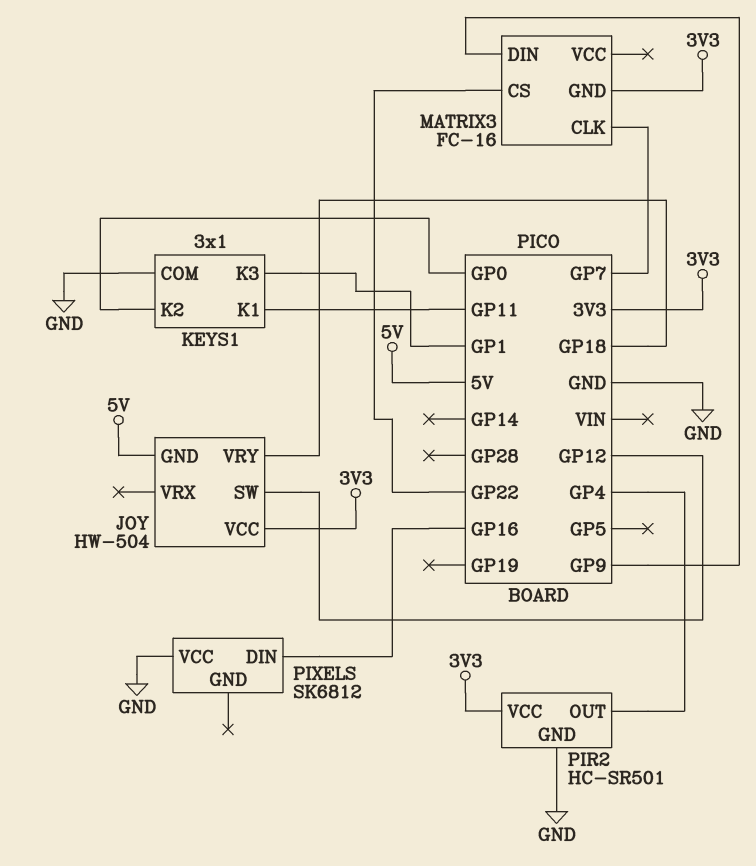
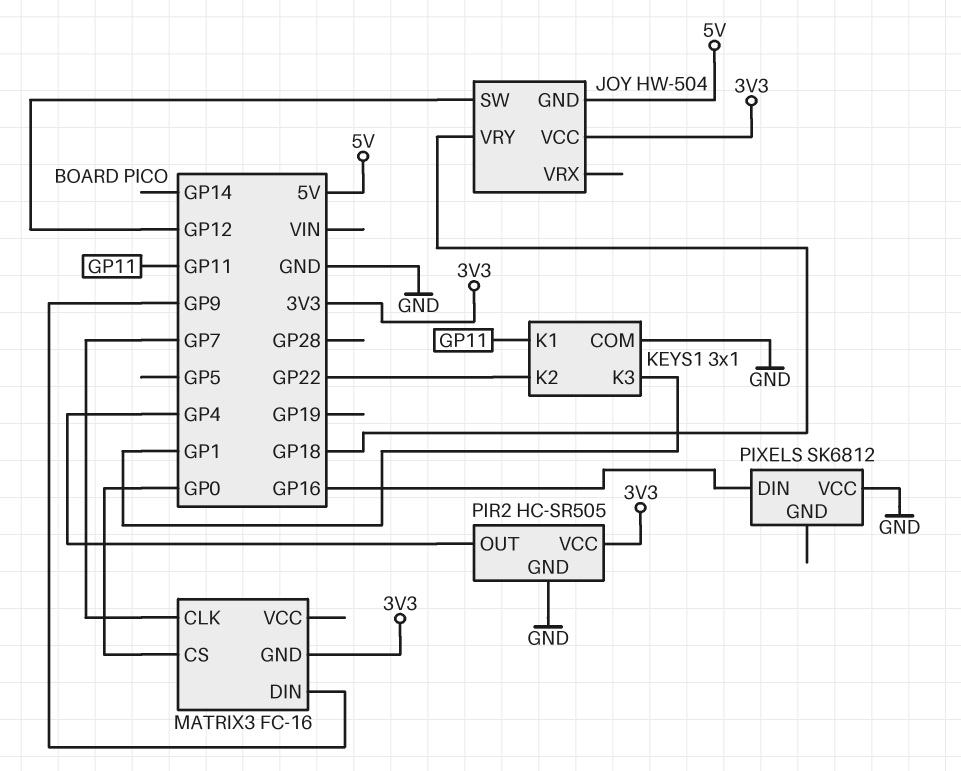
KEYS1 pin K2: GP0 -> GP22
MATRIX3 pin CS: GP22 -> GP0
PIR2: HC-SR501 -> HC-SR505

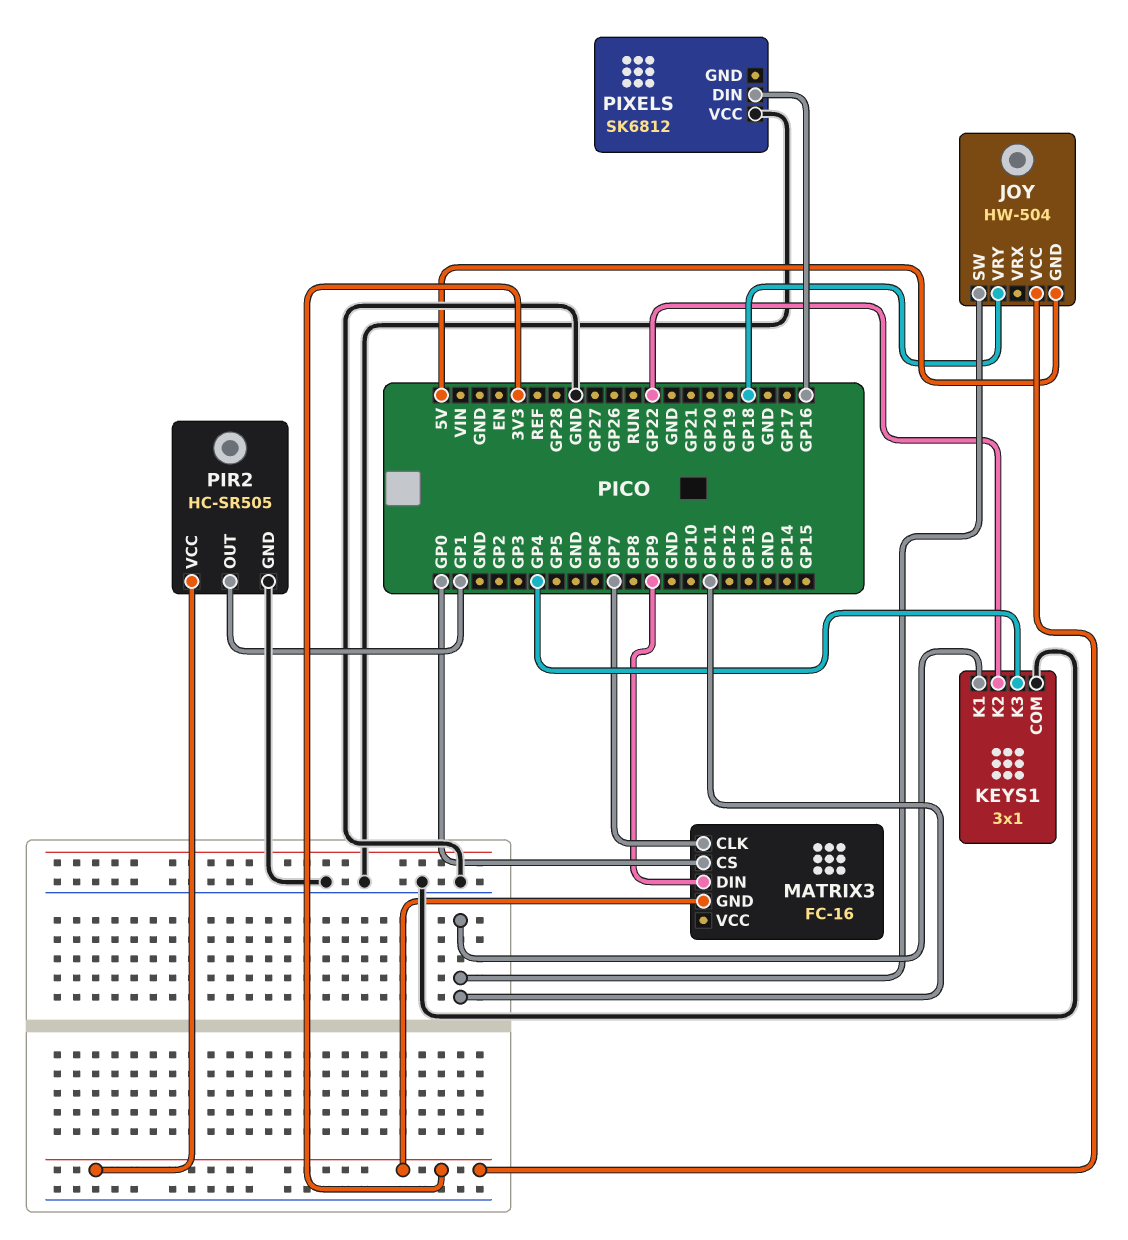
JOY pin SW: GP12 -> GP11
KEYS1 pin K3: GP1 -> GP4
PIR2 pin OUT: GP4 -> GP1

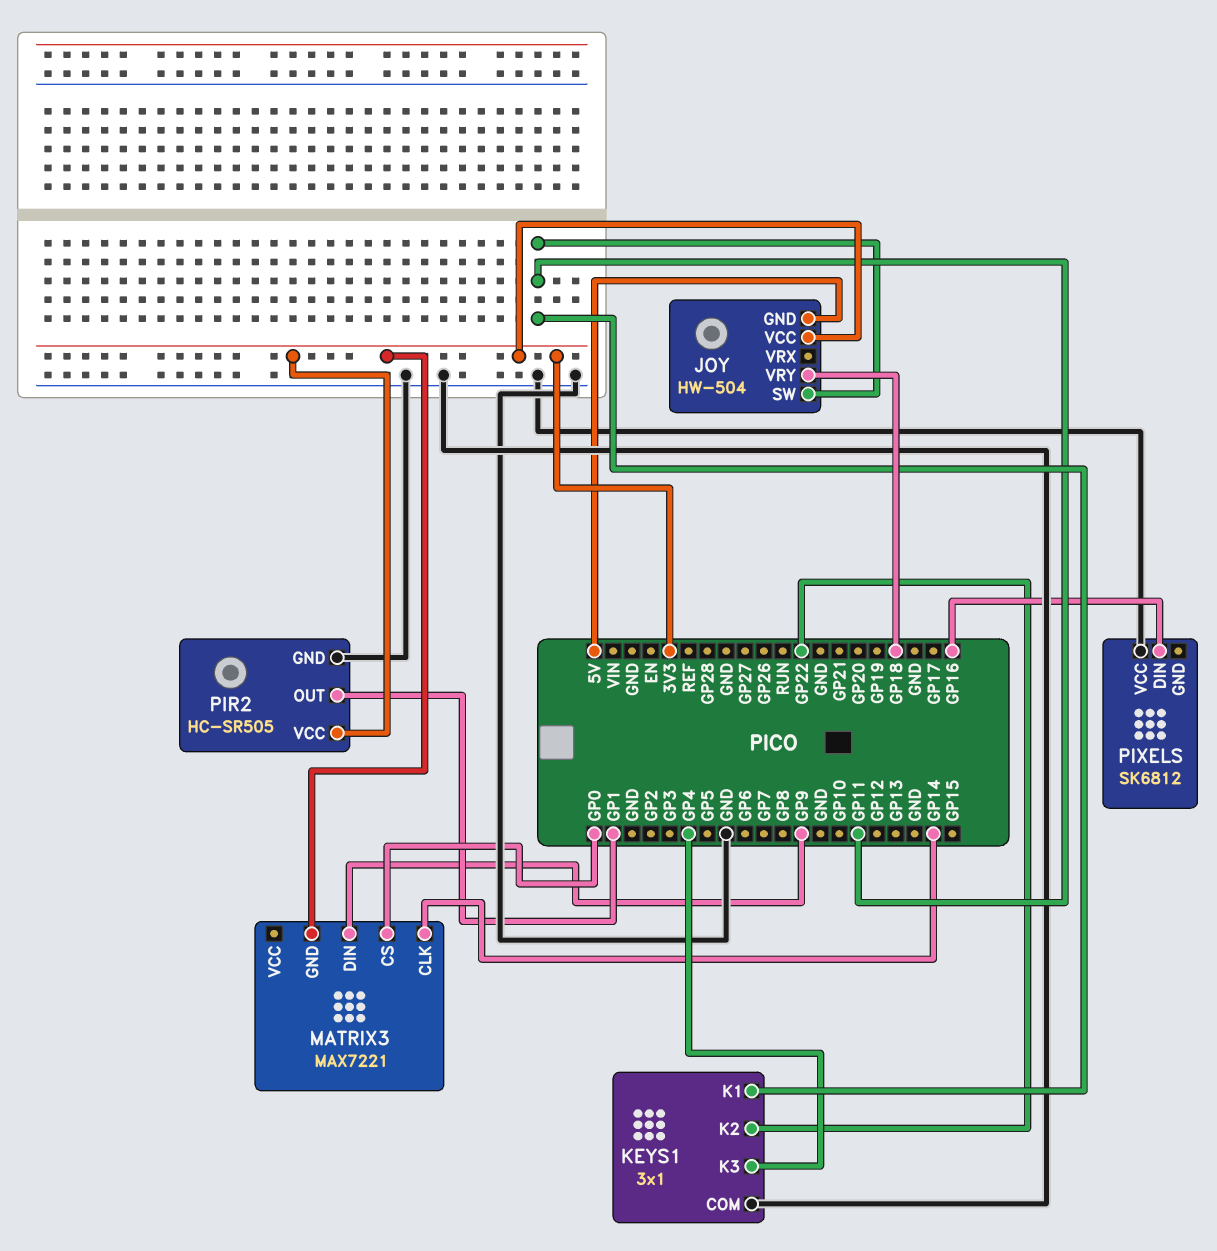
MATRIX3: FC-16 -> MAX7221
MATRIX3 pin CLK: GP7 -> GP14

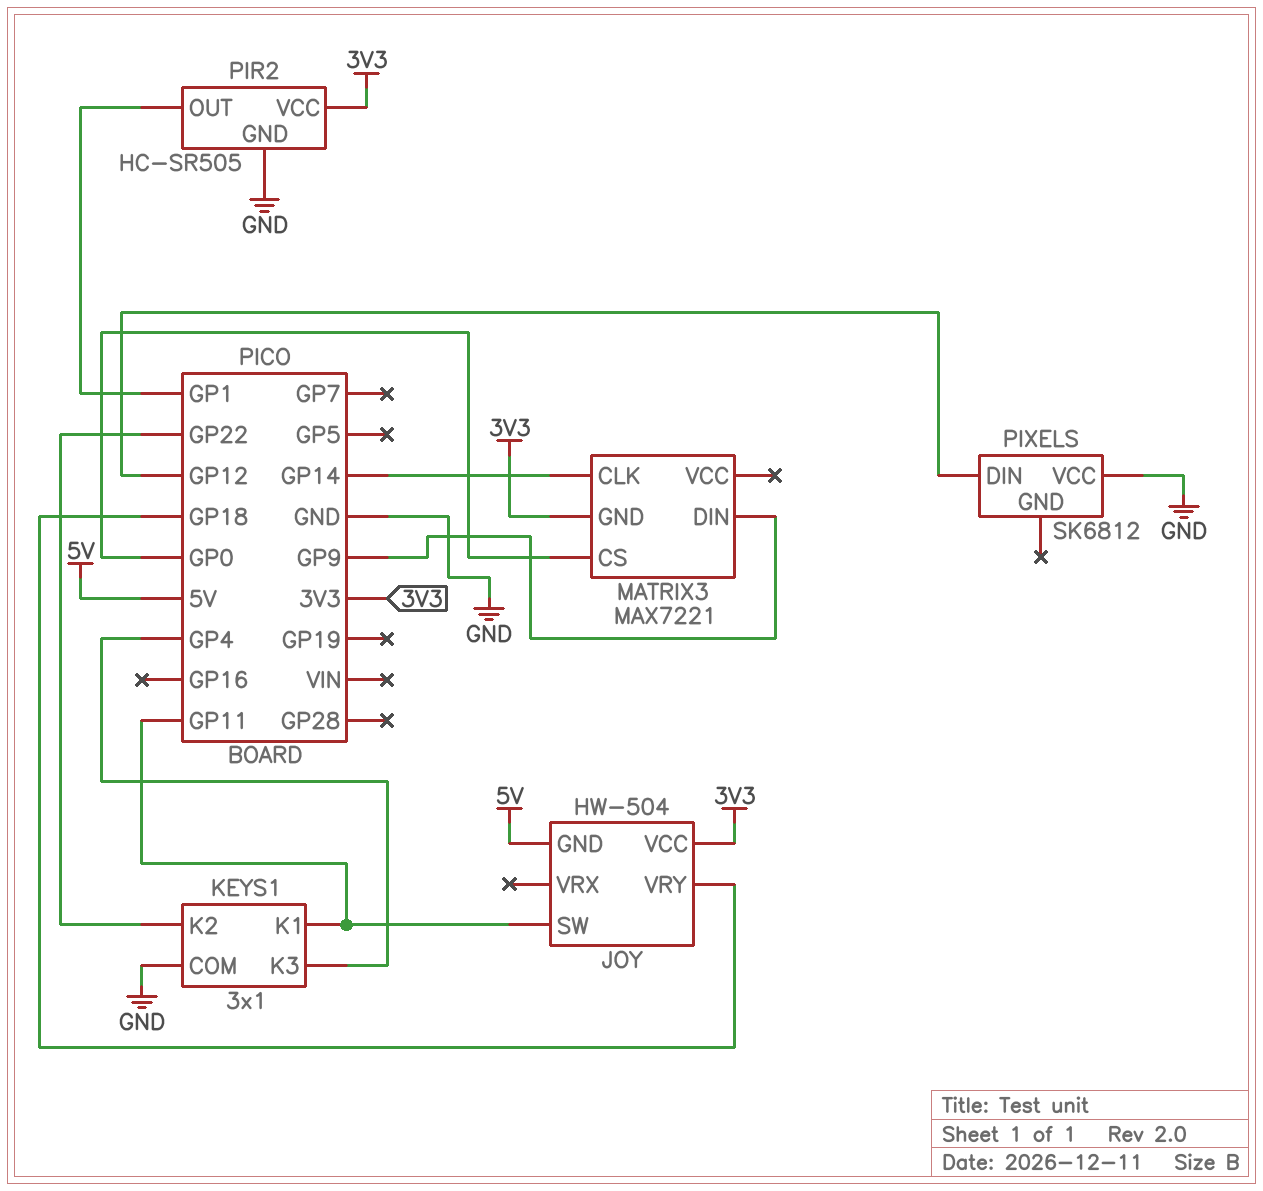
PIXELS pin DIN: GP16 -> GP12

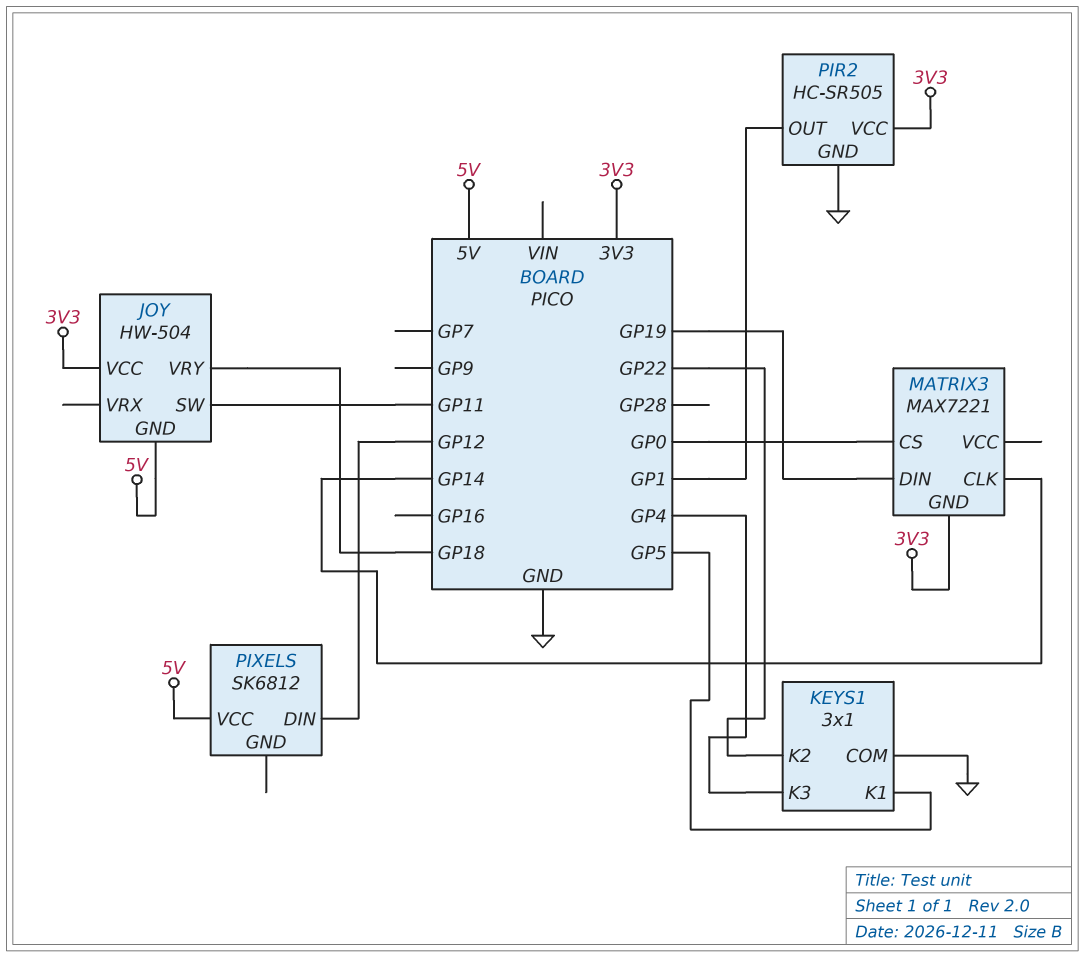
KEYS1 pin K1: GP11 -> GP5
MATRIX3 pin DIN: GP9 -> GP19
PIXELS pin VCC: GND -> 5V

